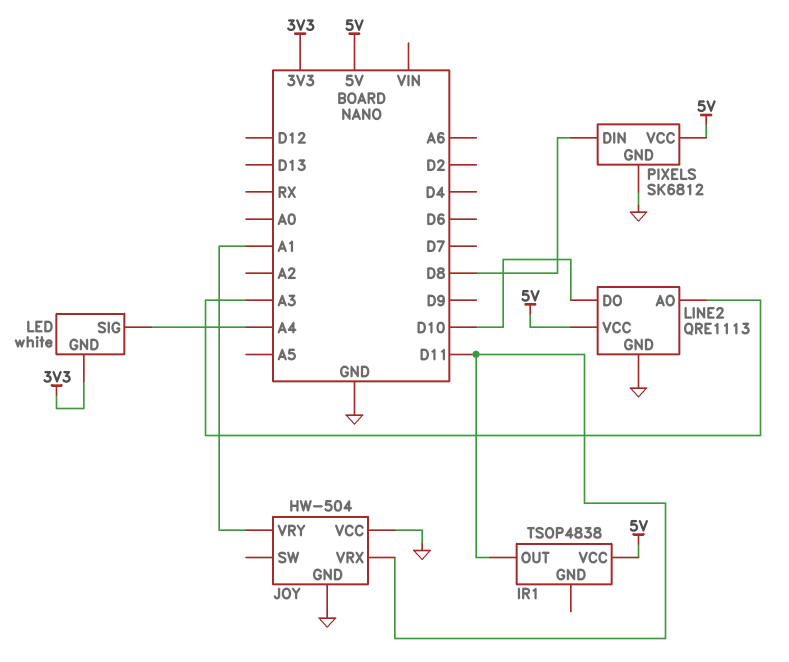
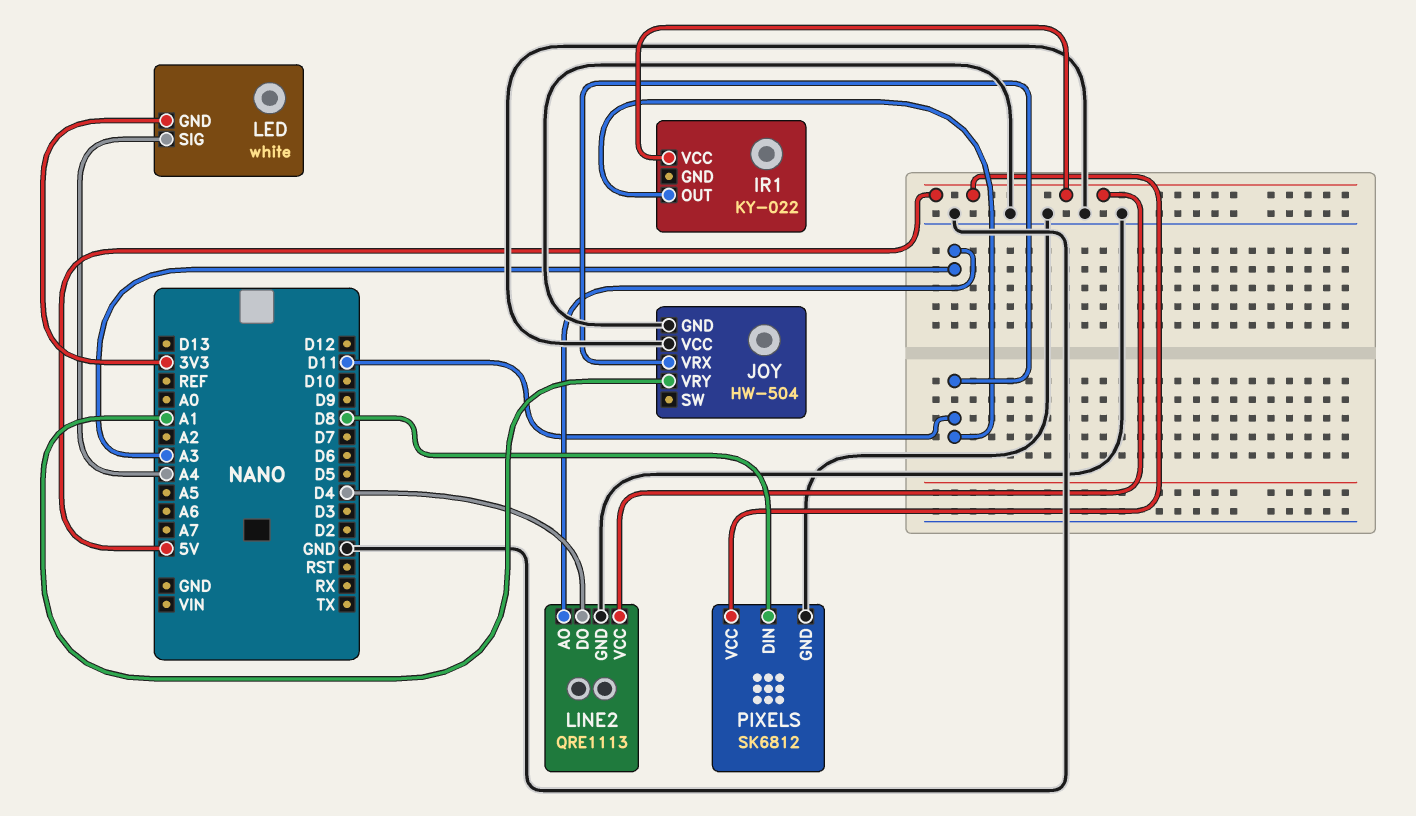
IR1: TSOP4838 -> KY-022
LINE2 pin DO: D10 -> D4

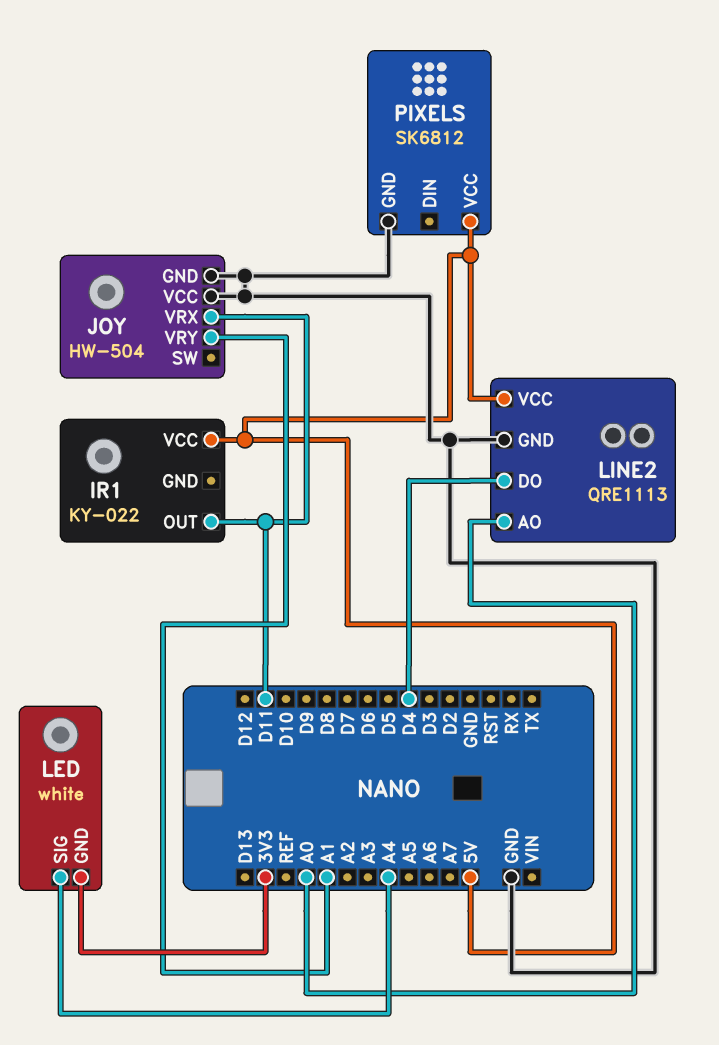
LINE2 pin AO: A3 -> A0
PIXELS pin DIN: D8 -> none

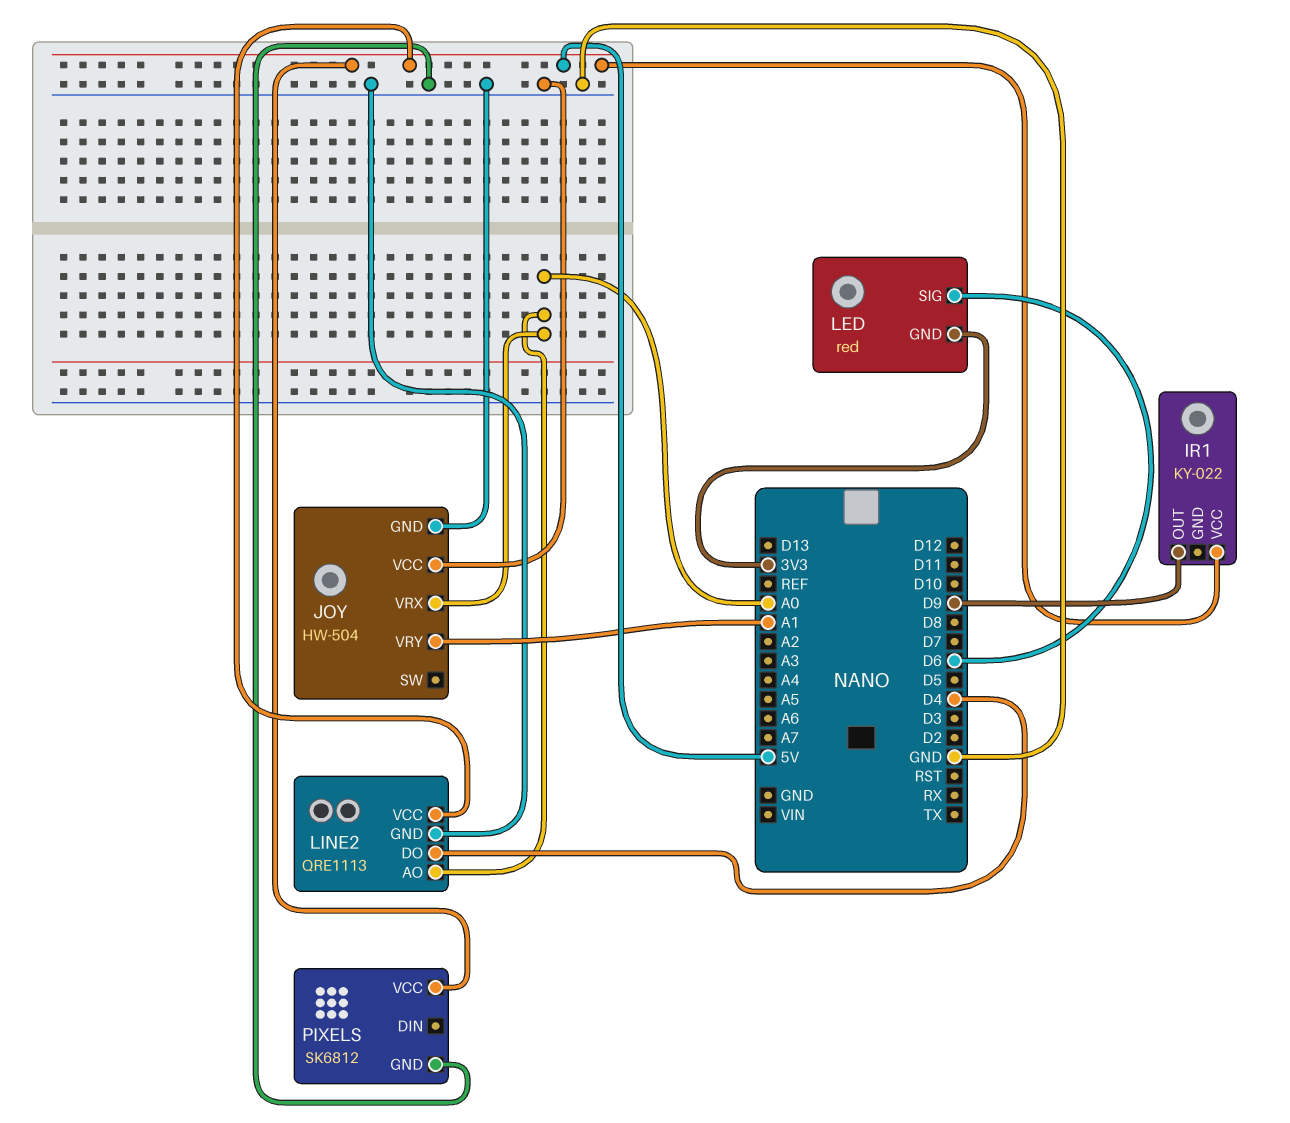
IR1 pin OUT: D11 -> D9
JOY pin VRX: D11 -> A0
LED: white -> red
LED pin SIG: A4 -> D6

